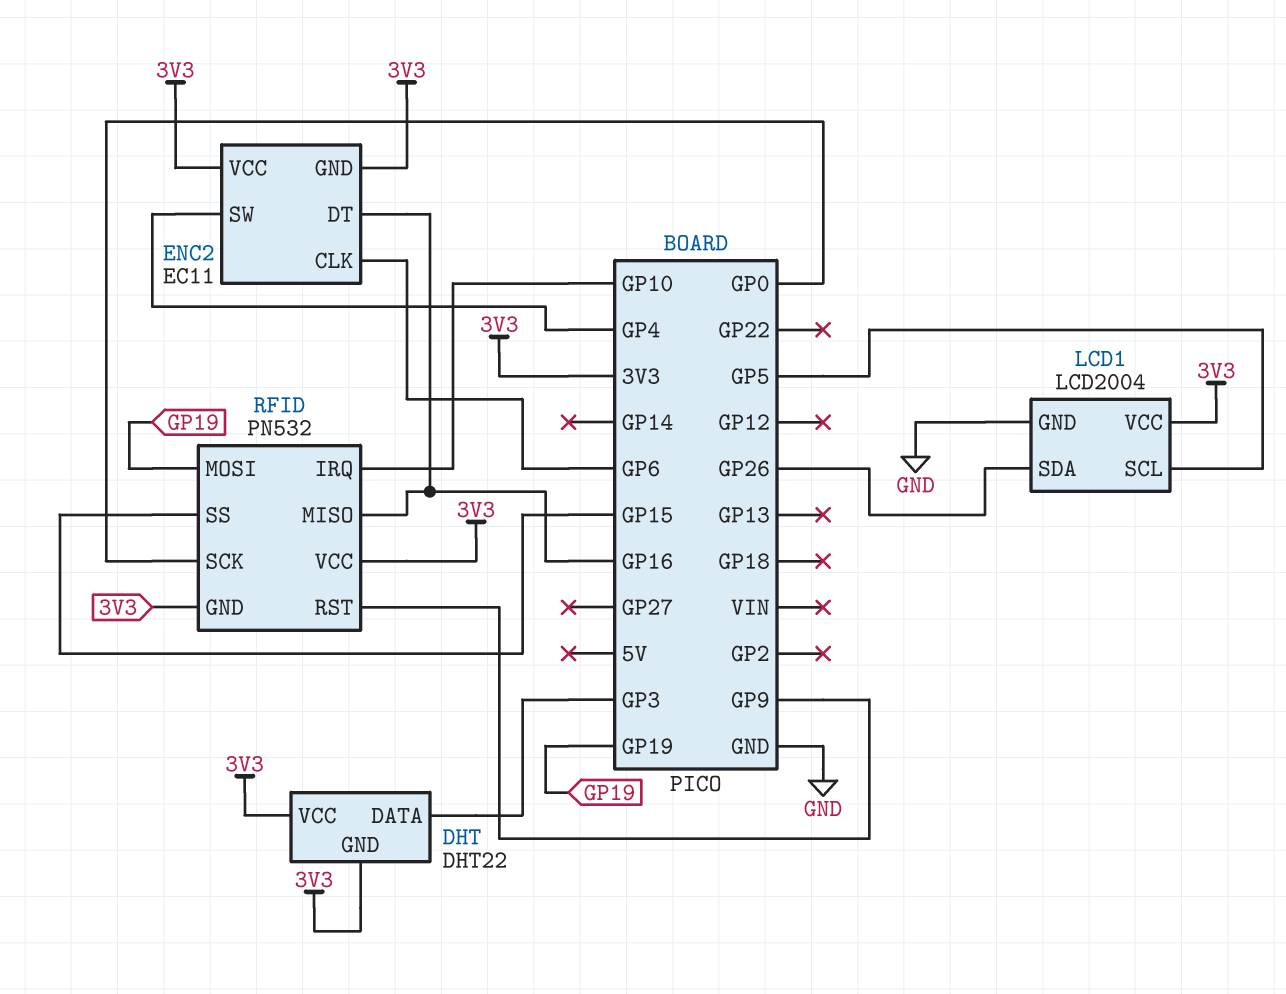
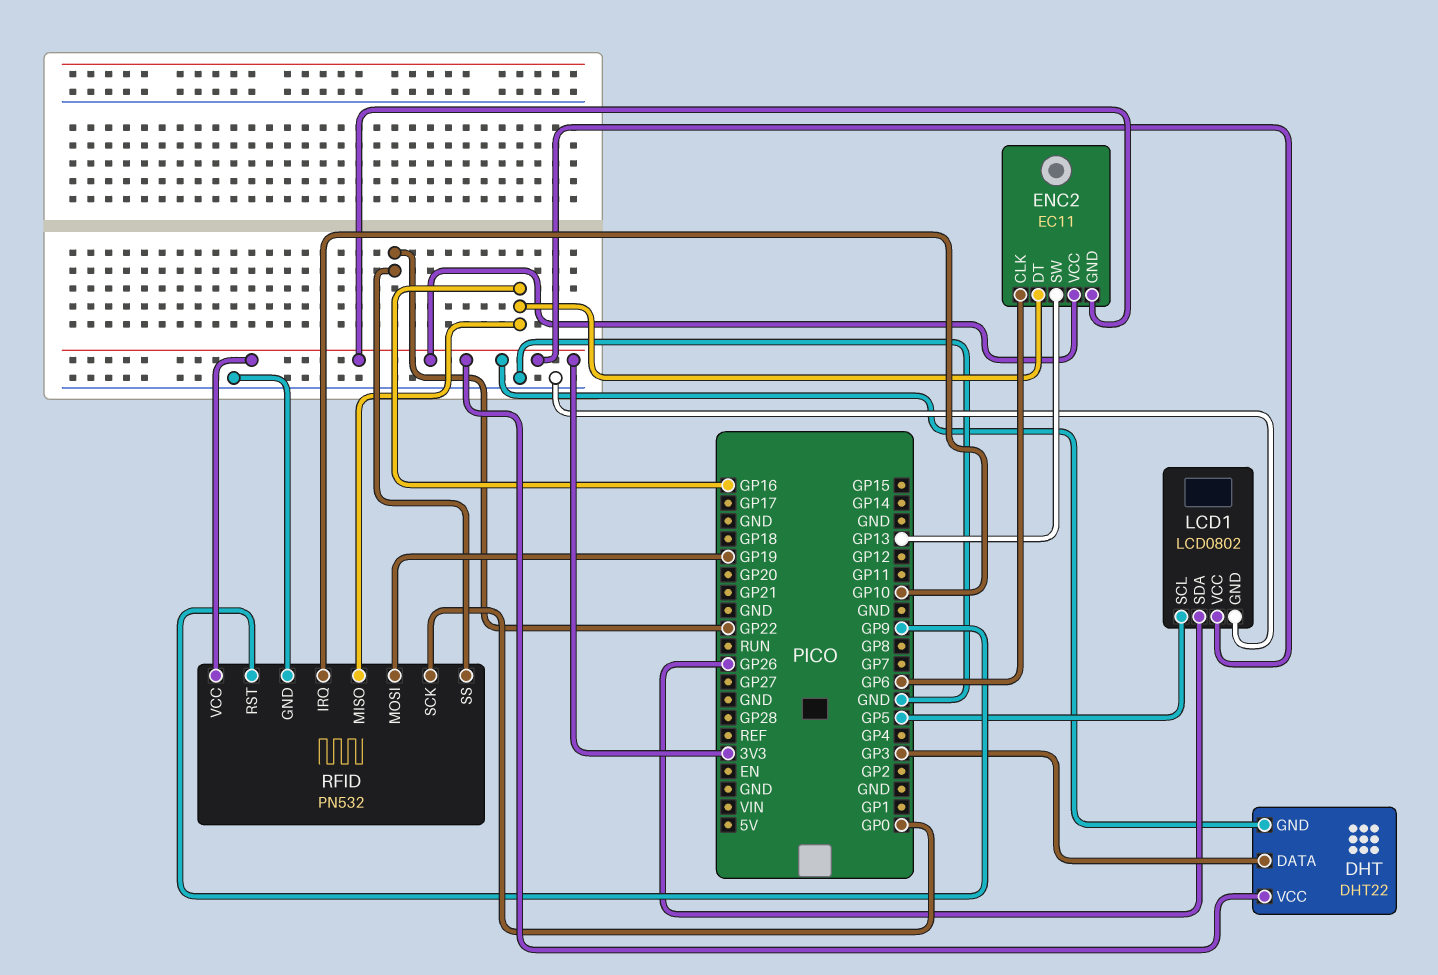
ENC2 pin SW: GP4 -> GP13
LCD1: LCD2004 -> LCD0802
RFID pin GND: 3V3 -> GND
RFID pin SS: GP15 -> GP22

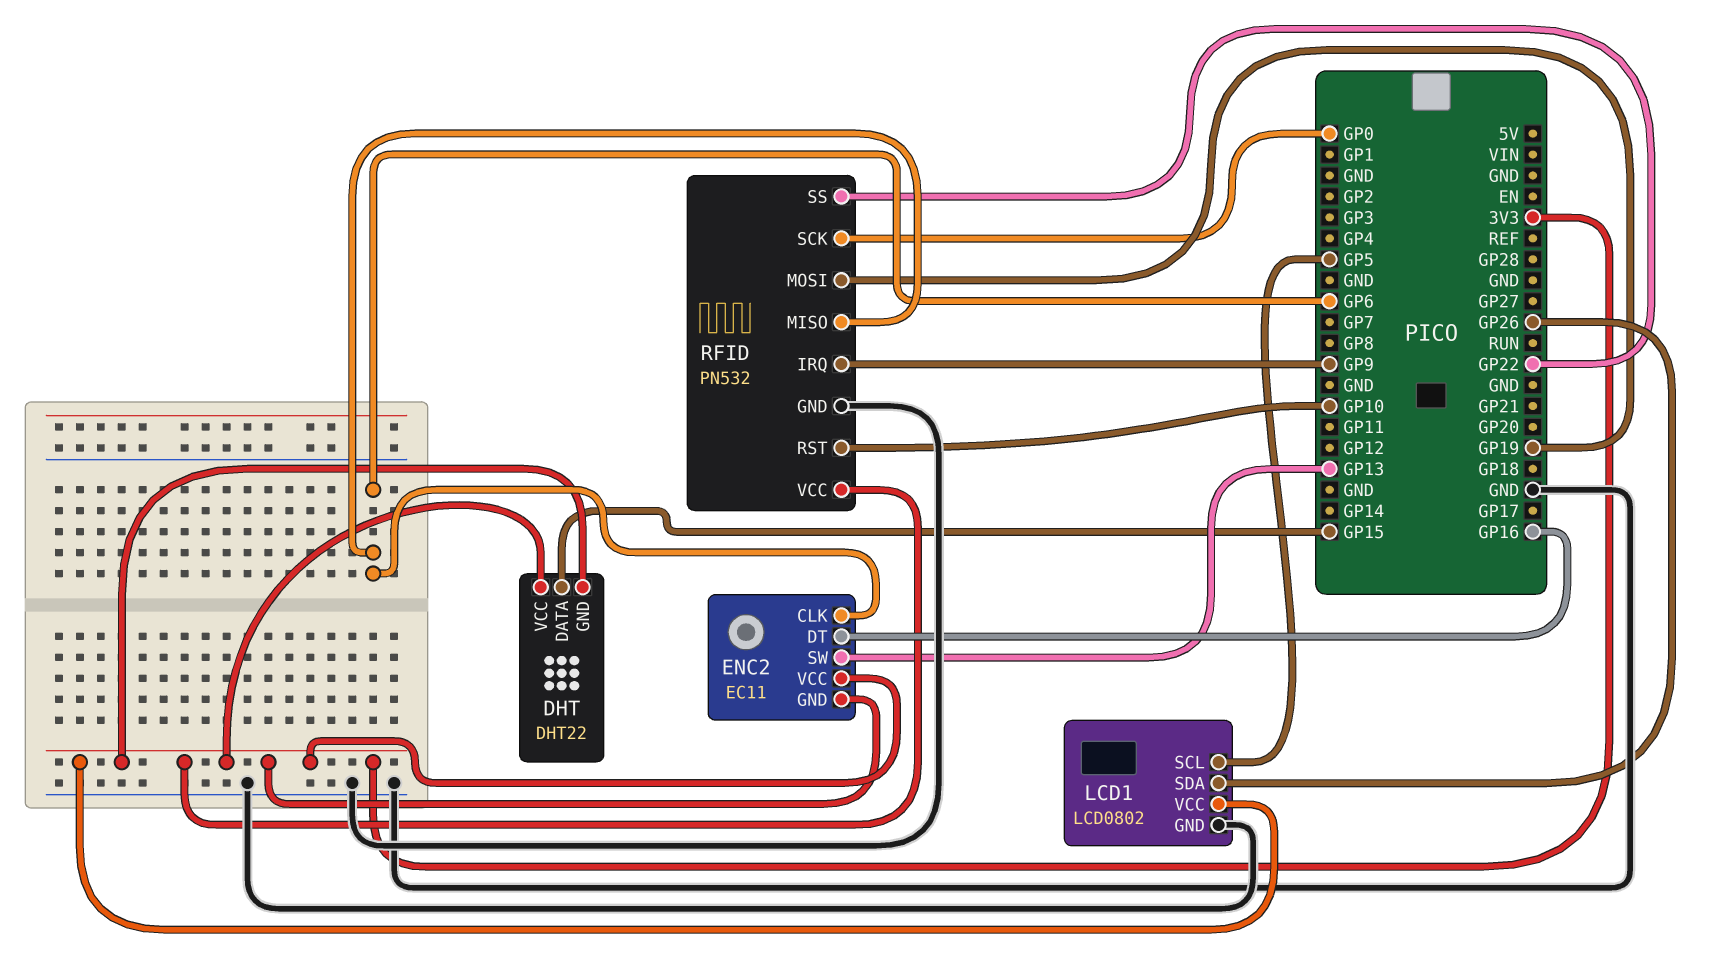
DHT pin DATA: GP3 -> GP15
RFID pin IRQ: GP10 -> GP9
RFID pin MISO: GP16 -> GP6
RFID pin RST: GP9 -> GP10

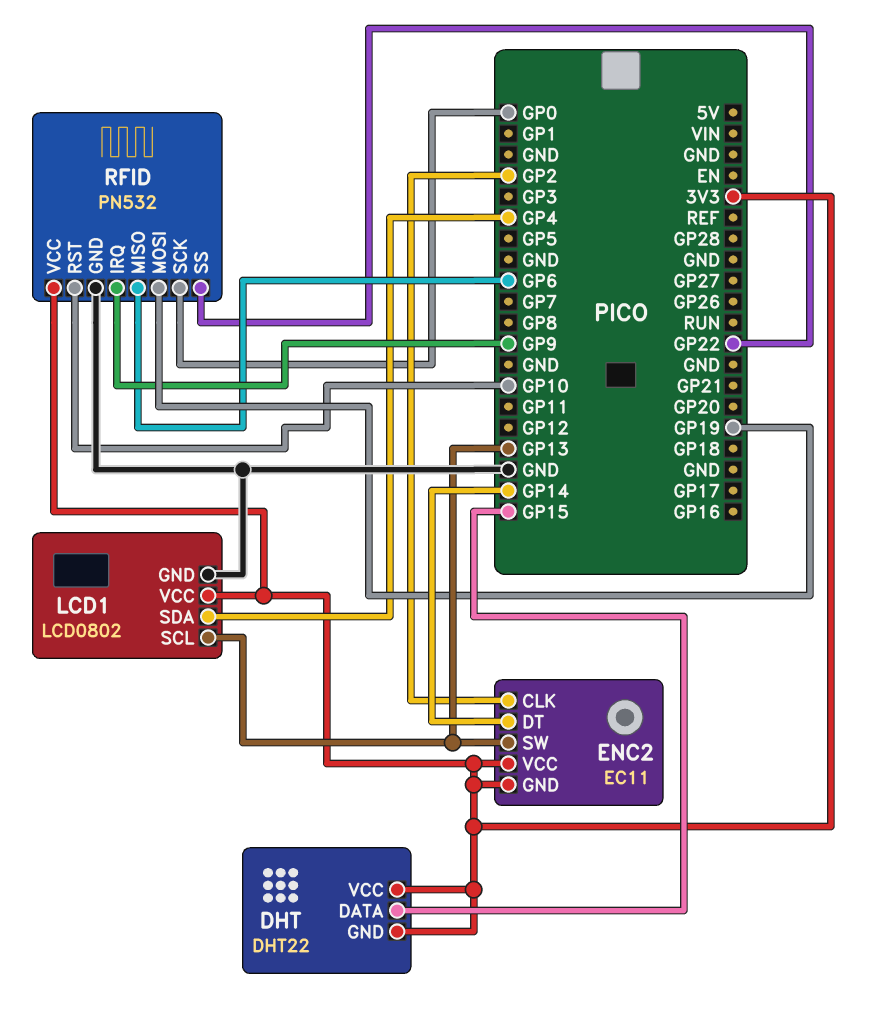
ENC2 pin CLK: GP6 -> GP2
ENC2 pin DT: GP16 -> GP14
LCD1 pin SCL: GP5 -> GP13
LCD1 pin SDA: GP26 -> GP4

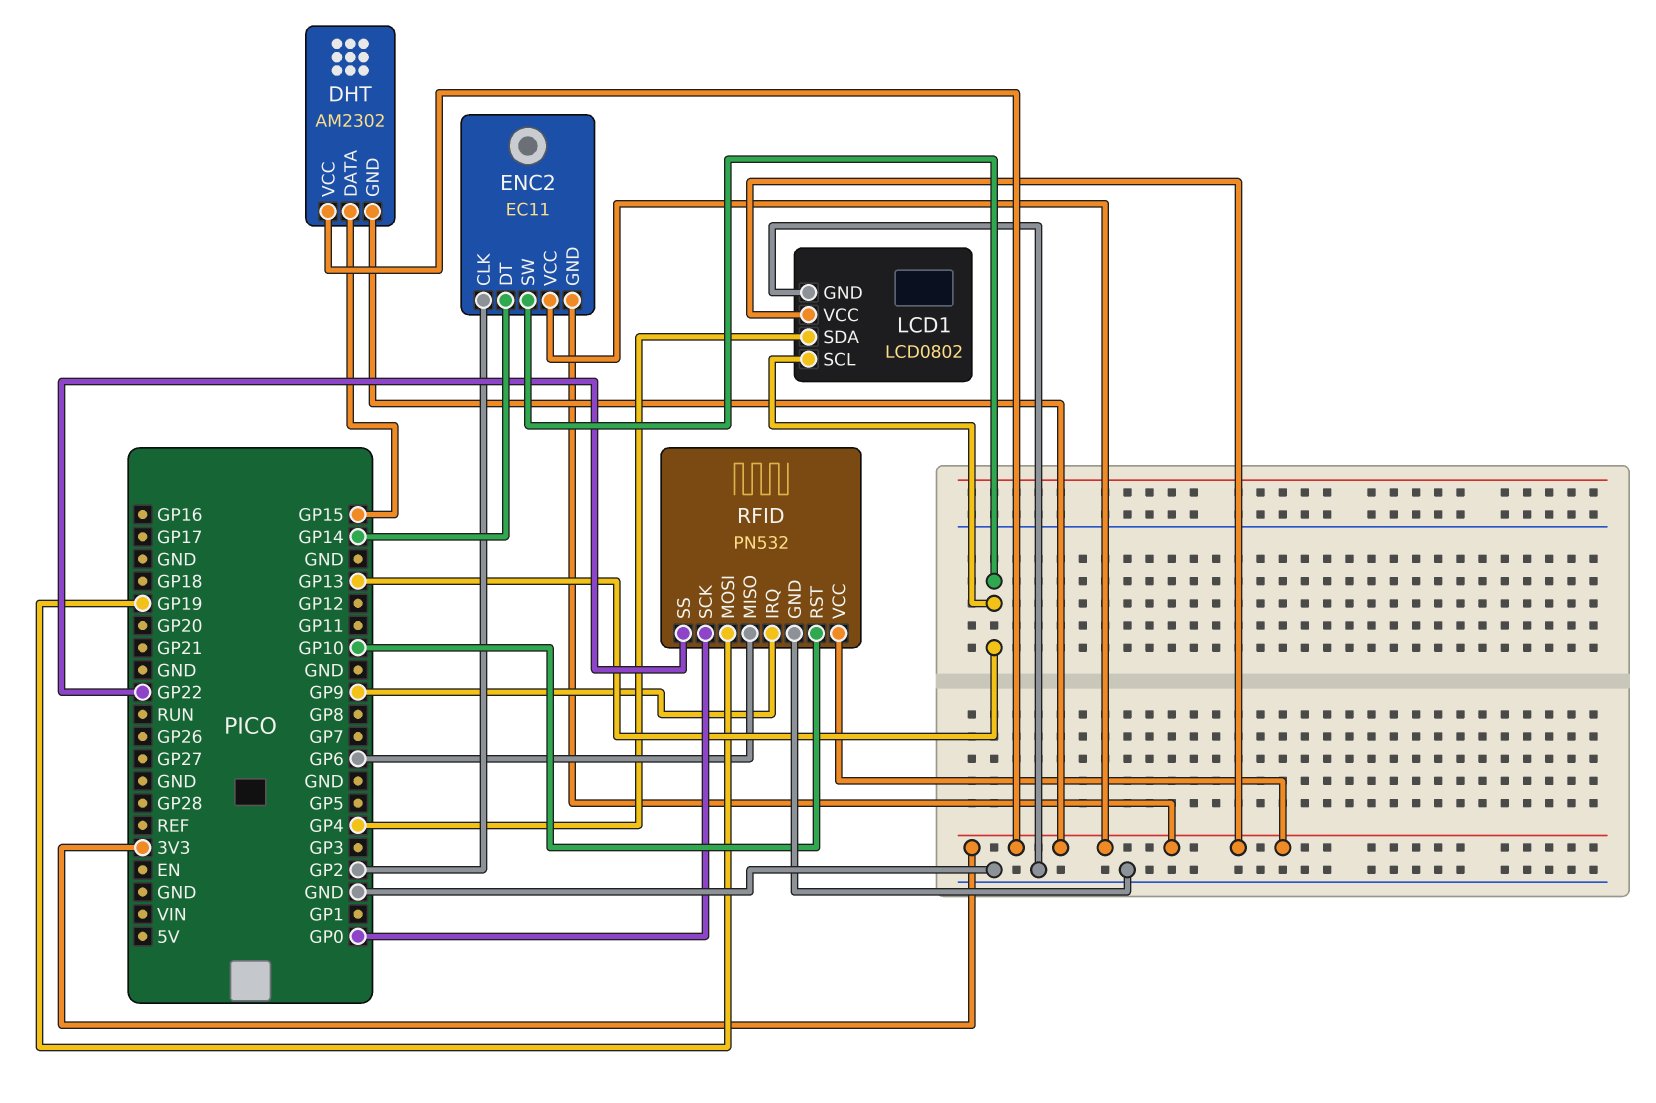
DHT: DHT22 -> AM2302

